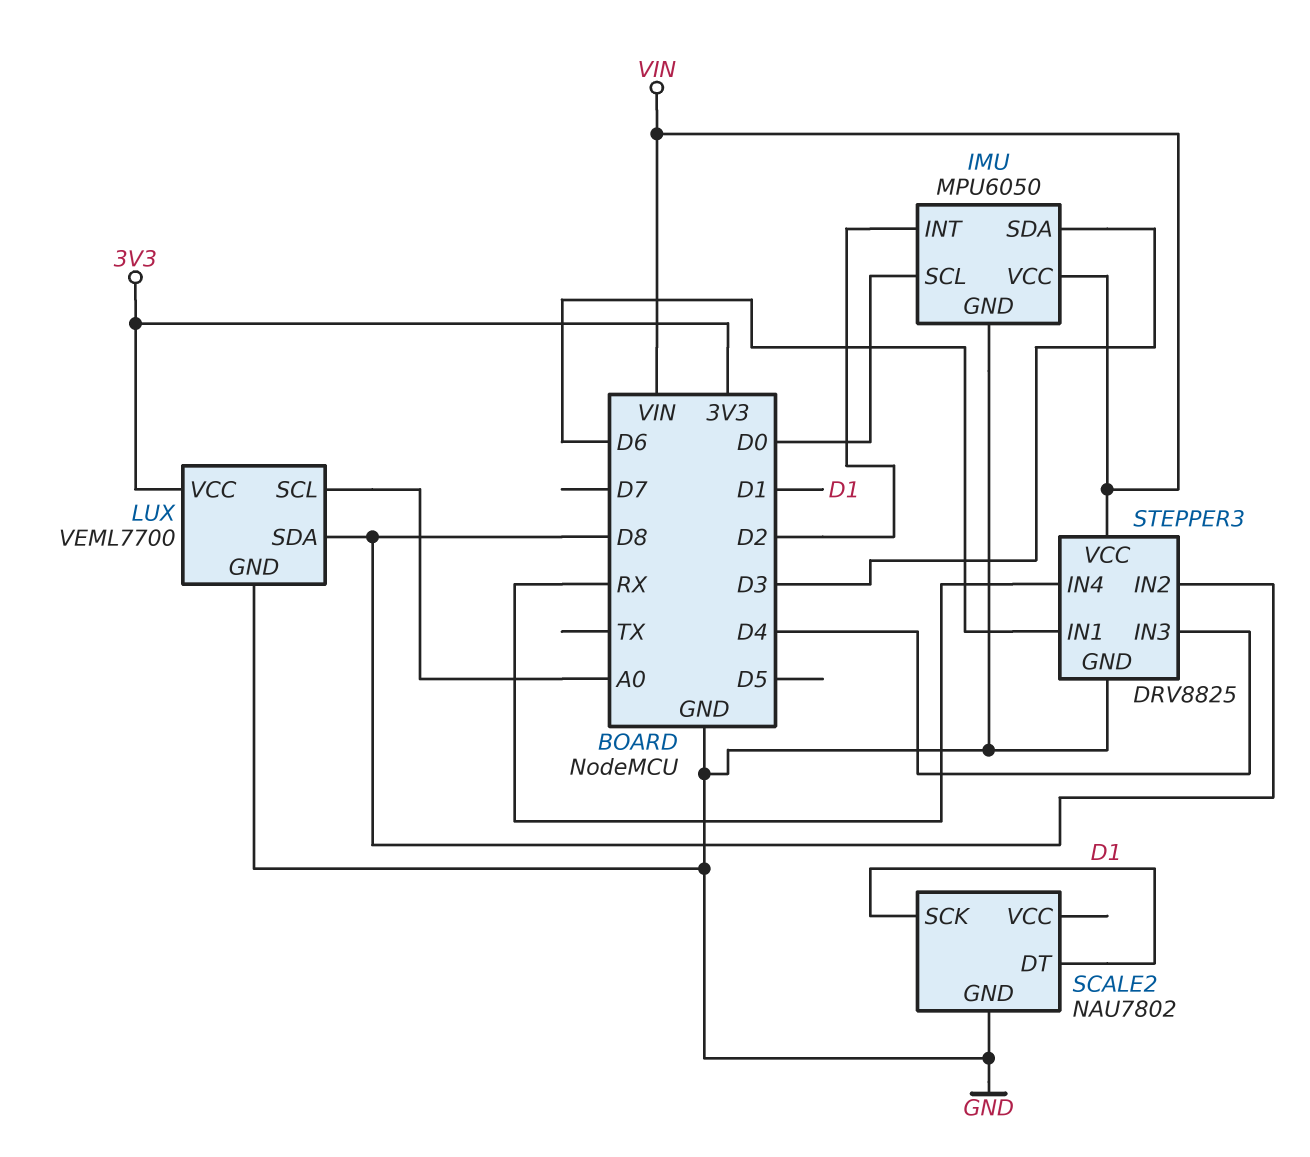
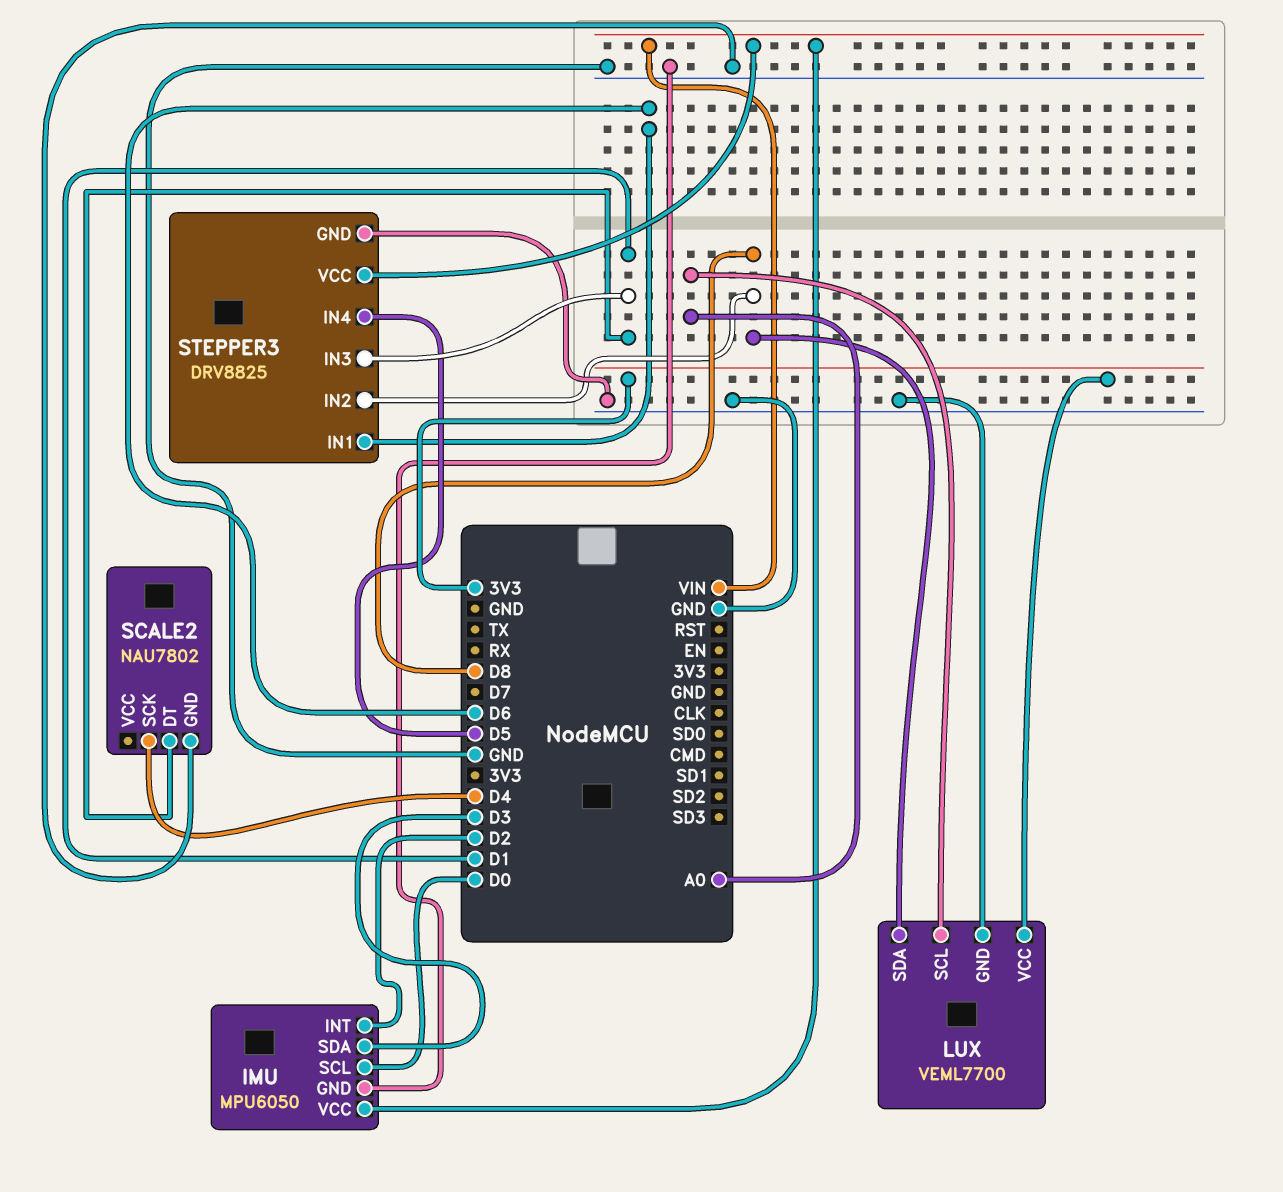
SCALE2 pin SCK: D1 -> D4
STEPPER3 pin IN3: D4 -> D1
STEPPER3 pin IN4: RX -> D5

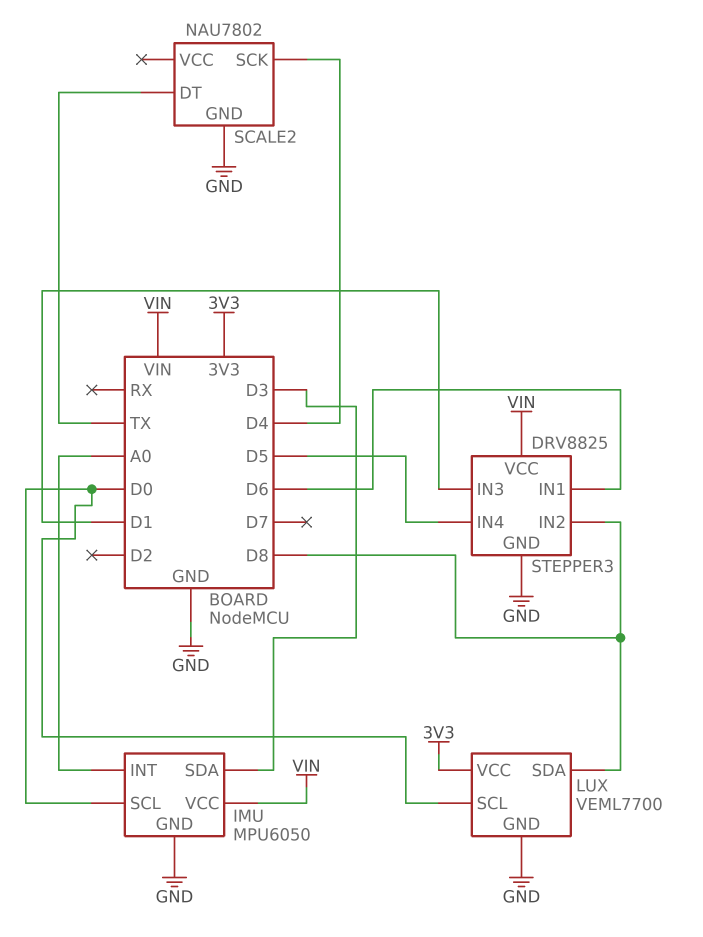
IMU pin INT: D2 -> A0
LUX pin SCL: A0 -> D0
SCALE2 pin DT: D1 -> TX

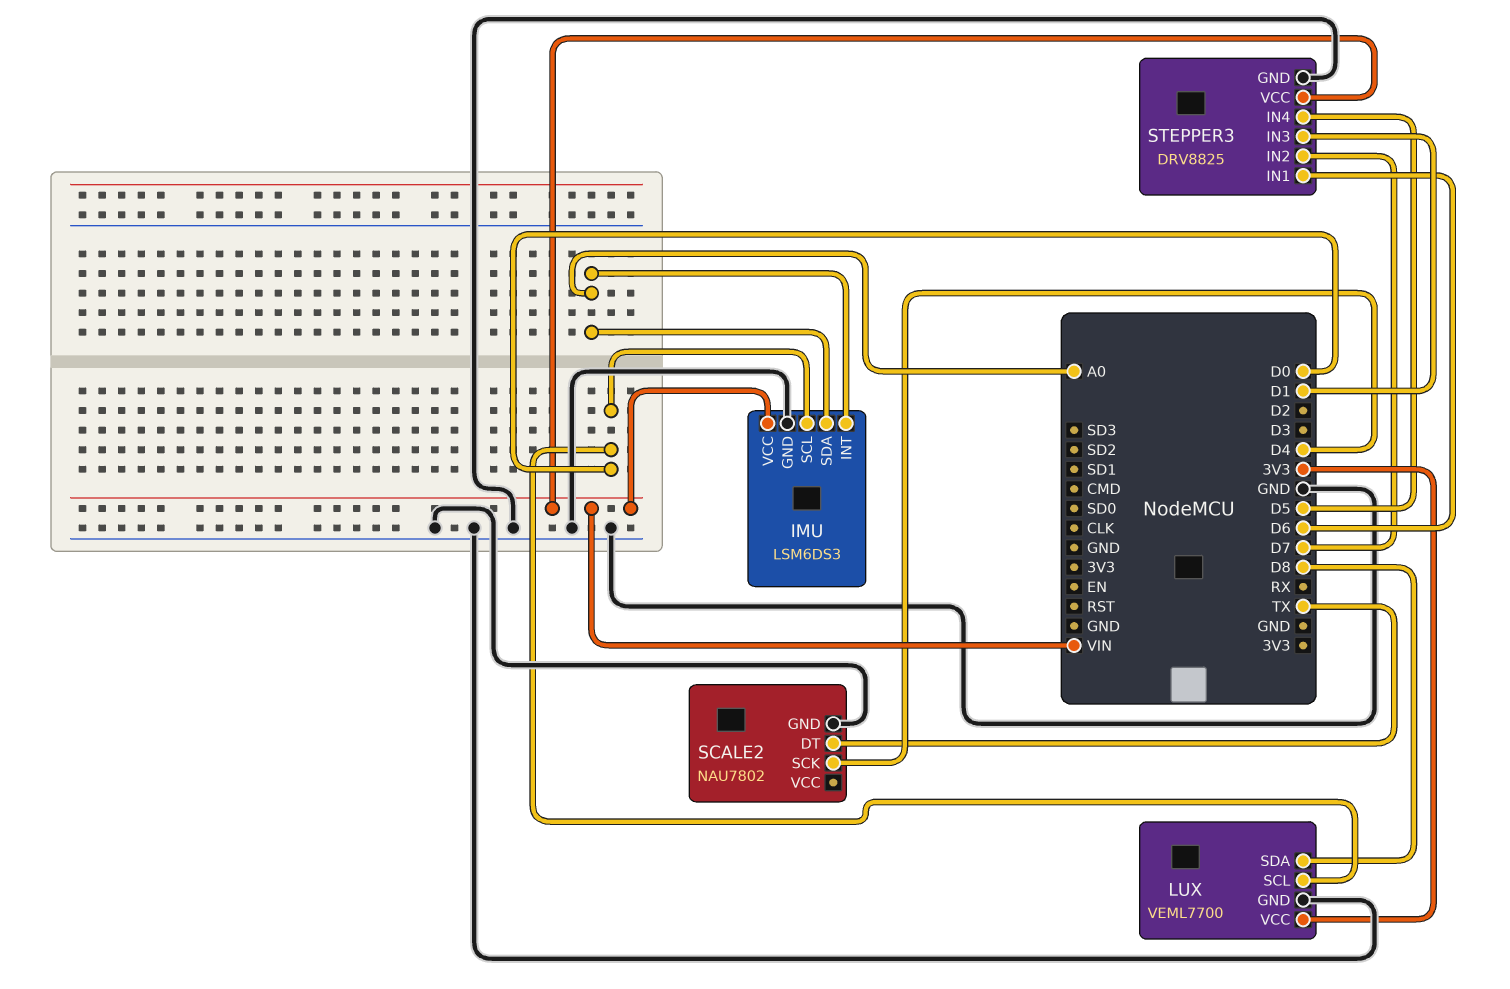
IMU: MPU6050 -> LSM6DS3
IMU pin SDA: D3 -> A0
STEPPER3 pin IN2: D8 -> D7

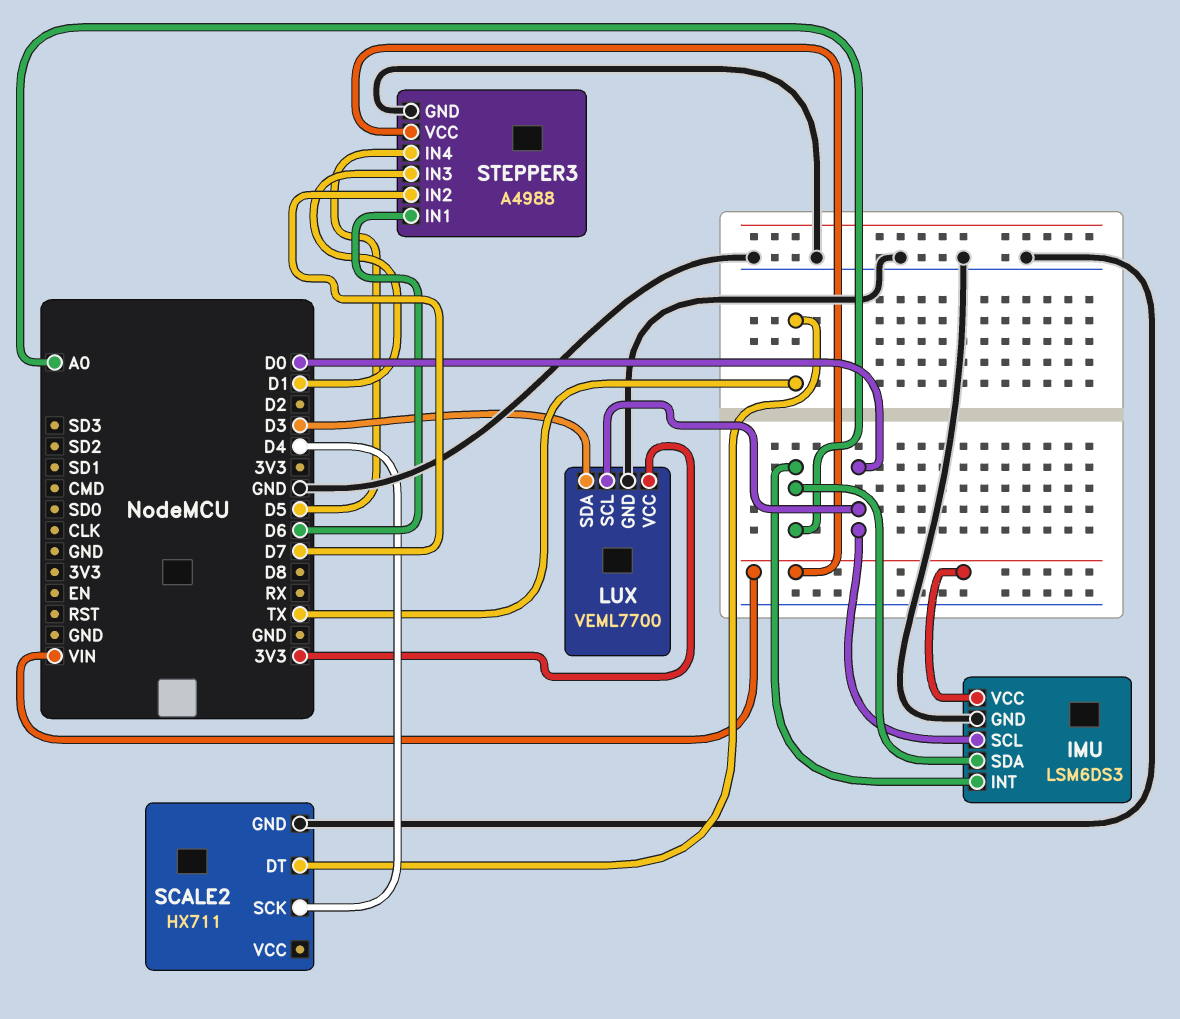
LUX pin SDA: D8 -> D3
SCALE2: NAU7802 -> HX711
STEPPER3: DRV8825 -> A4988

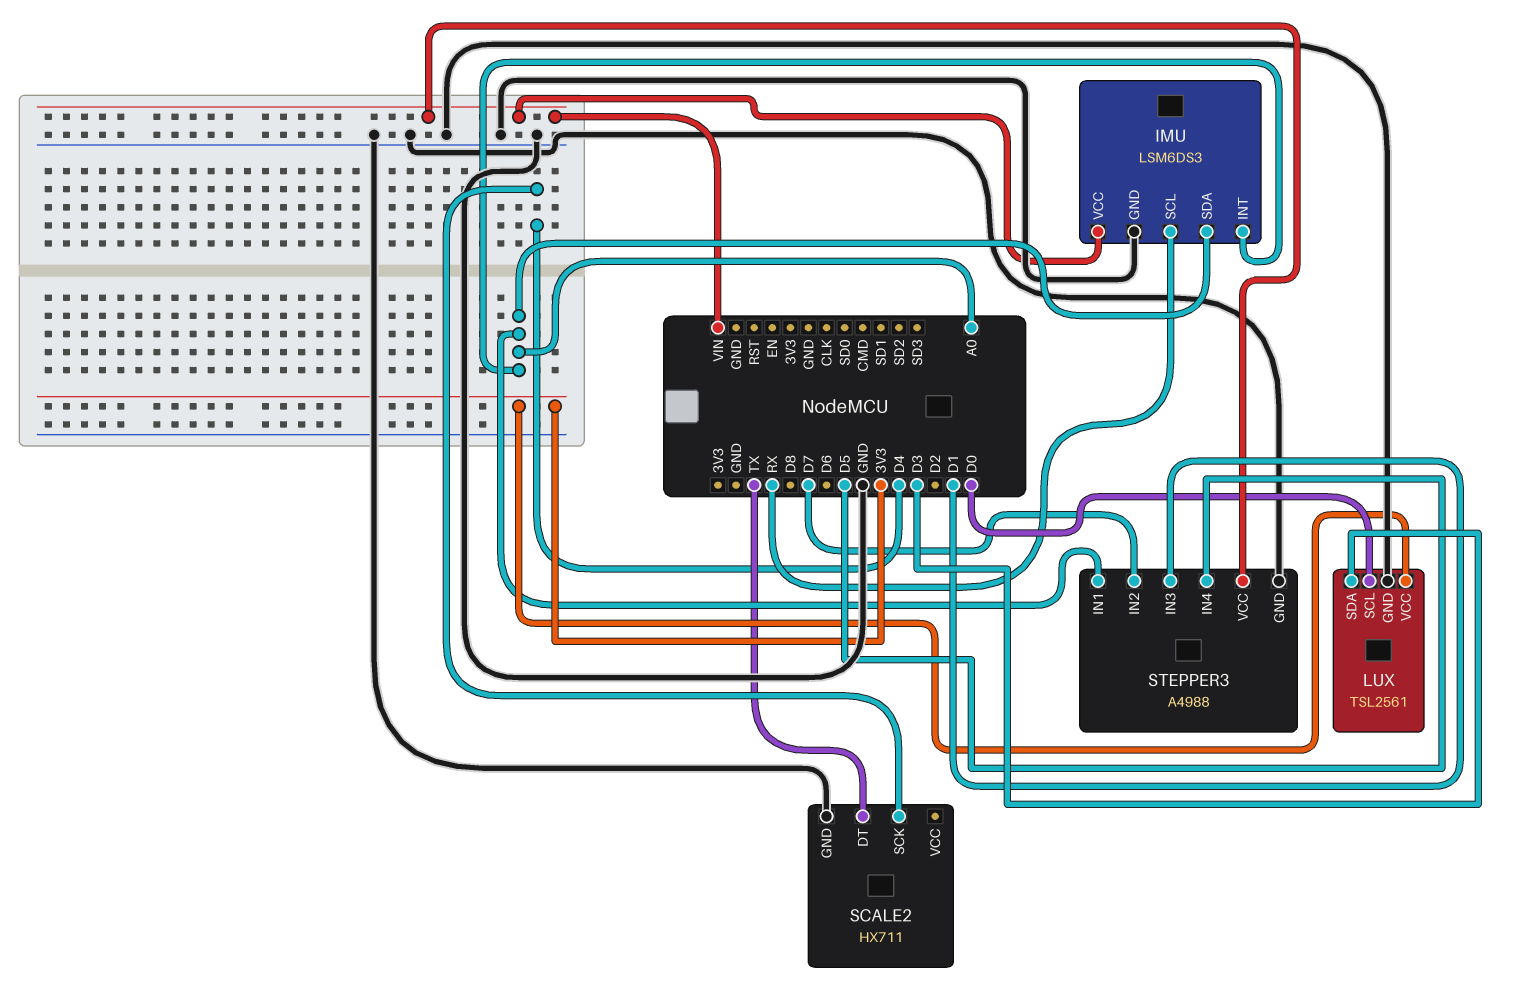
IMU pin SCL: D0 -> RX
LUX: VEML7700 -> TSL2561
STEPPER3 pin IN1: D6 -> A0

